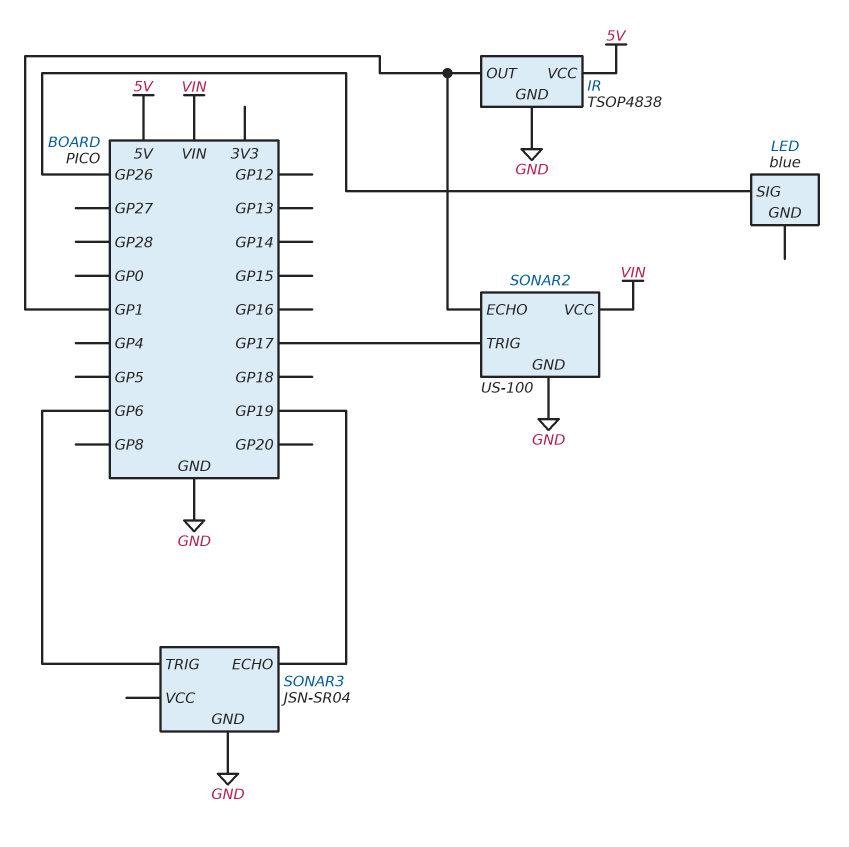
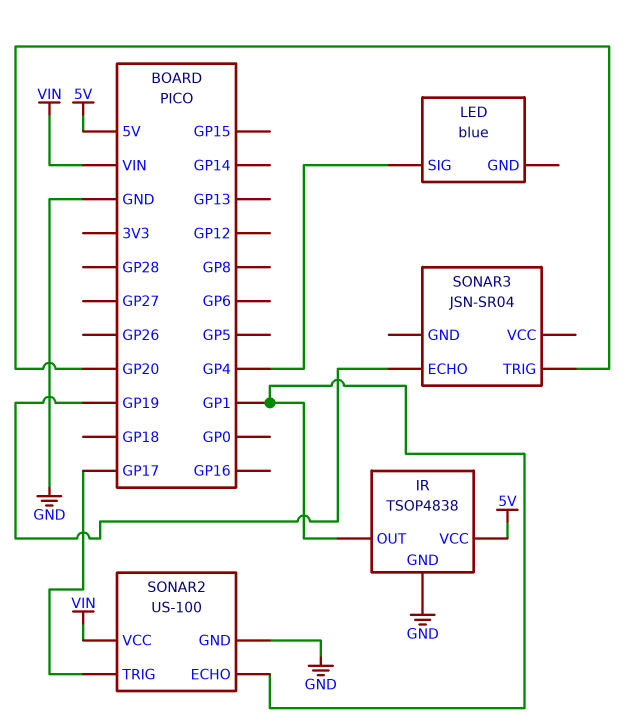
LED pin SIG: GP26 -> GP4
SONAR3 pin GND: GND -> none
SONAR3 pin TRIG: GP6 -> GP20

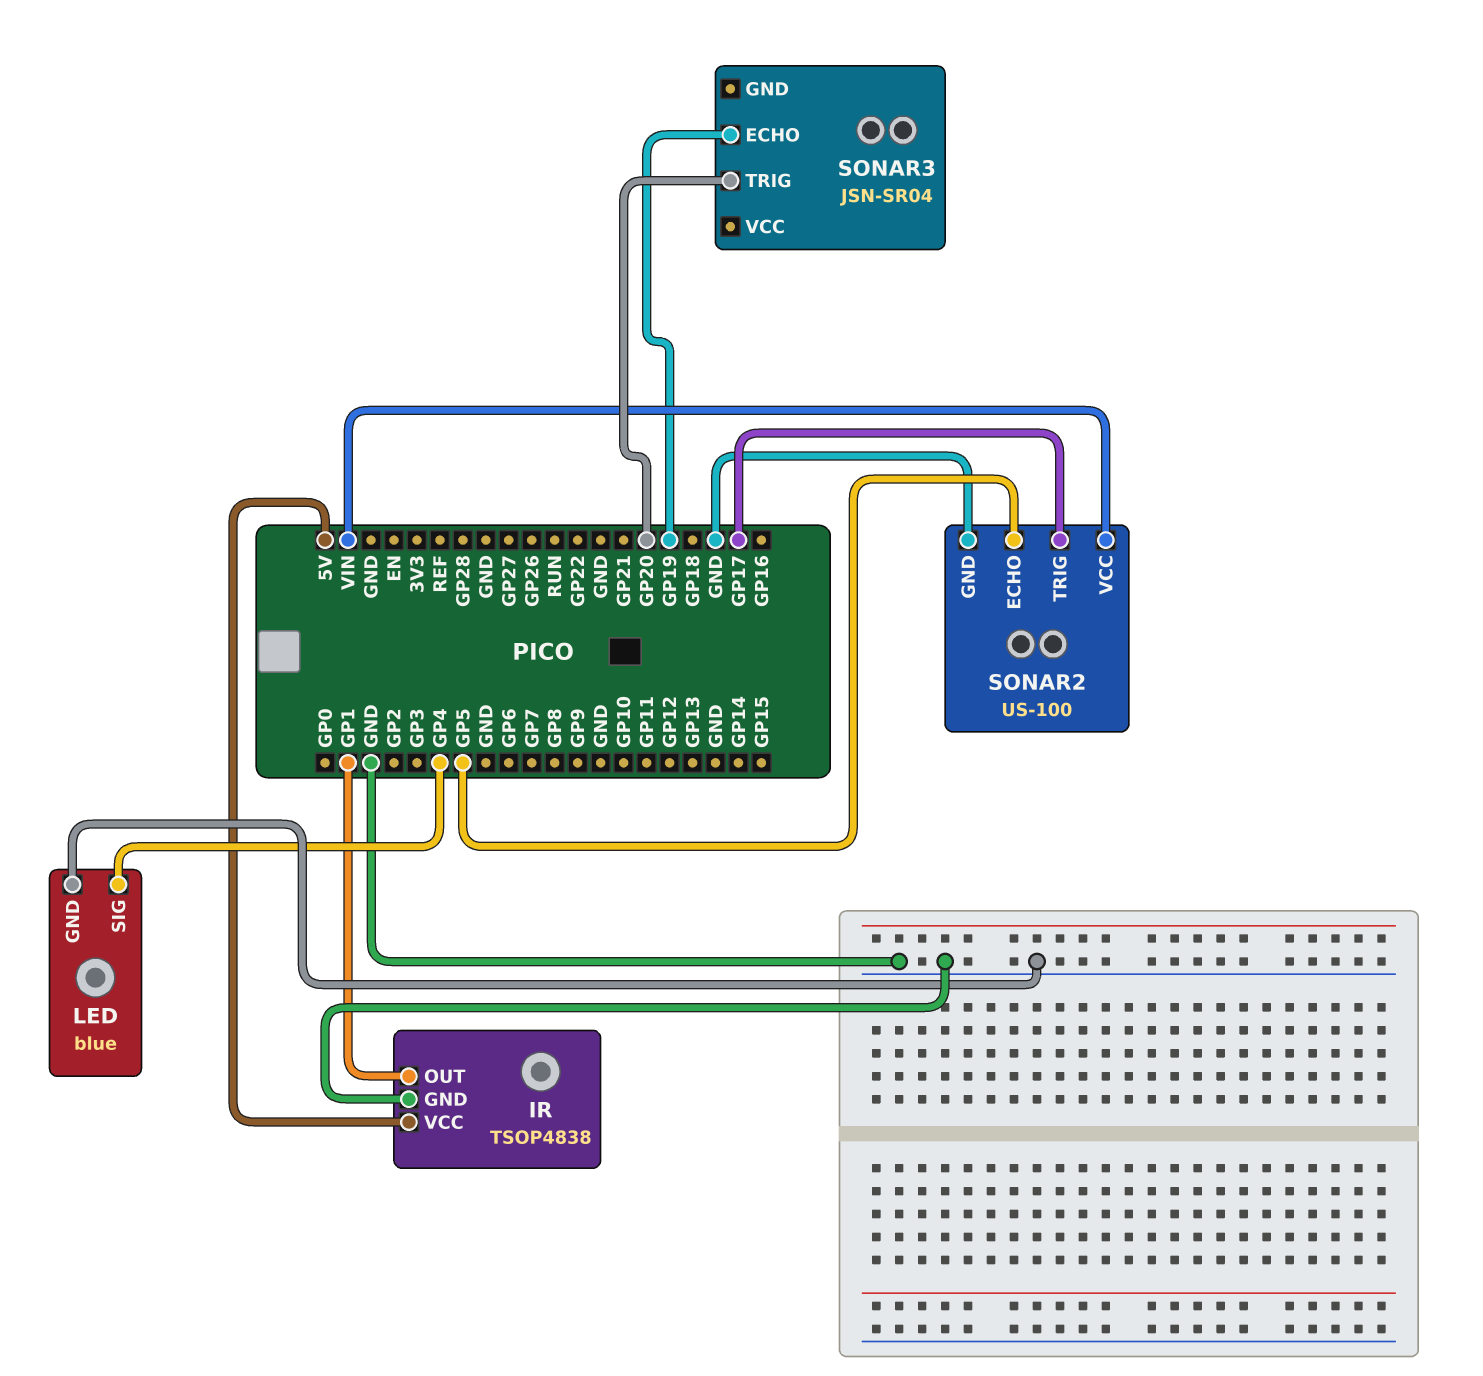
LED pin GND: none -> GND
SONAR2 pin ECHO: GP1 -> GP5

